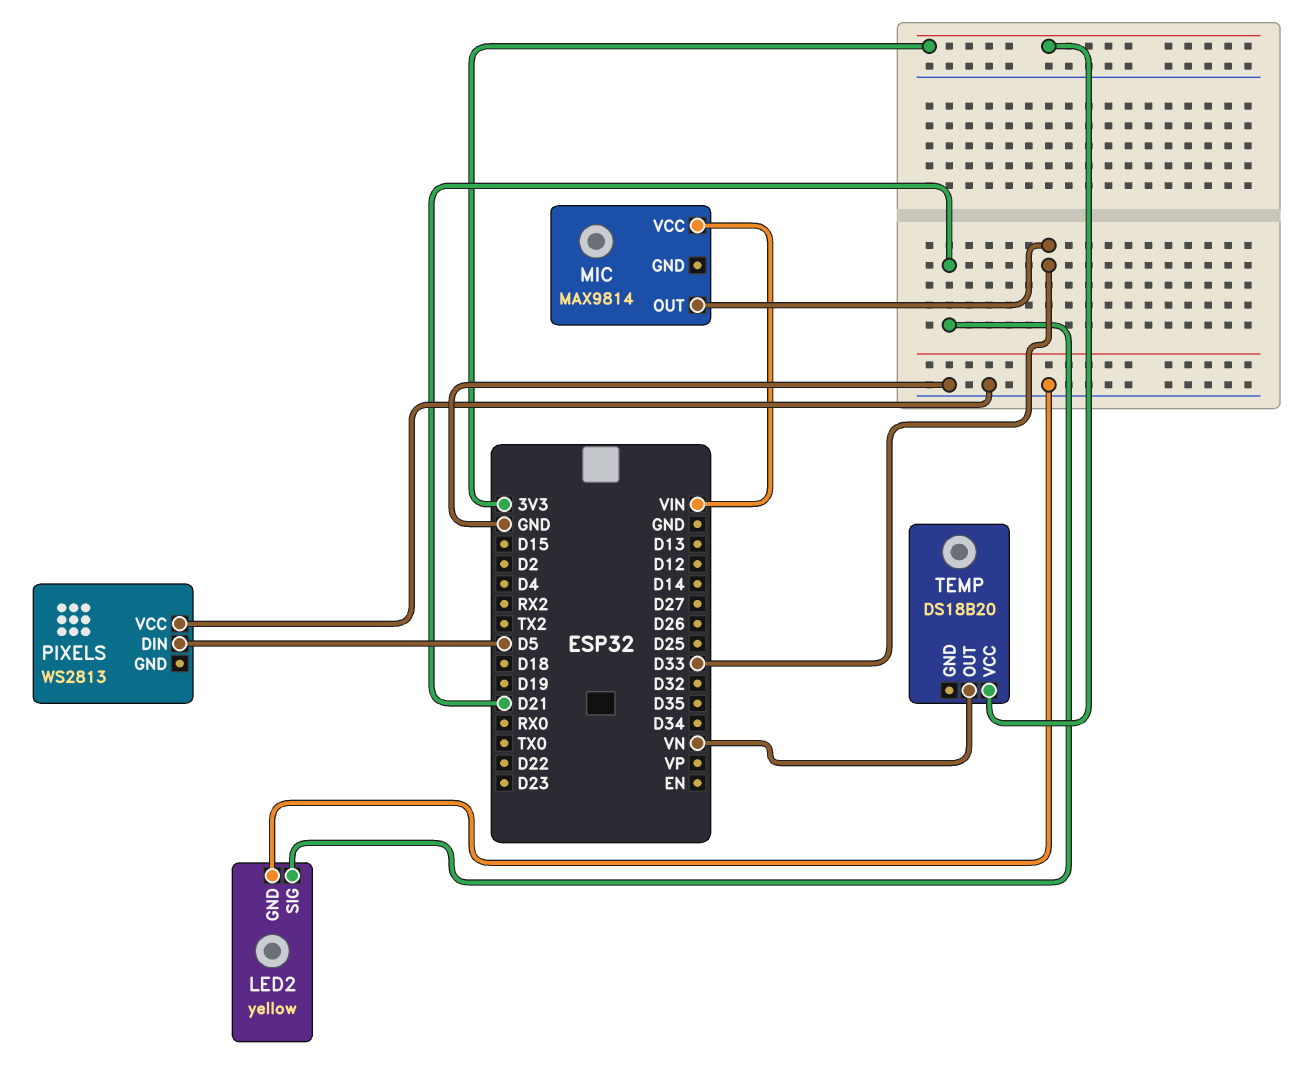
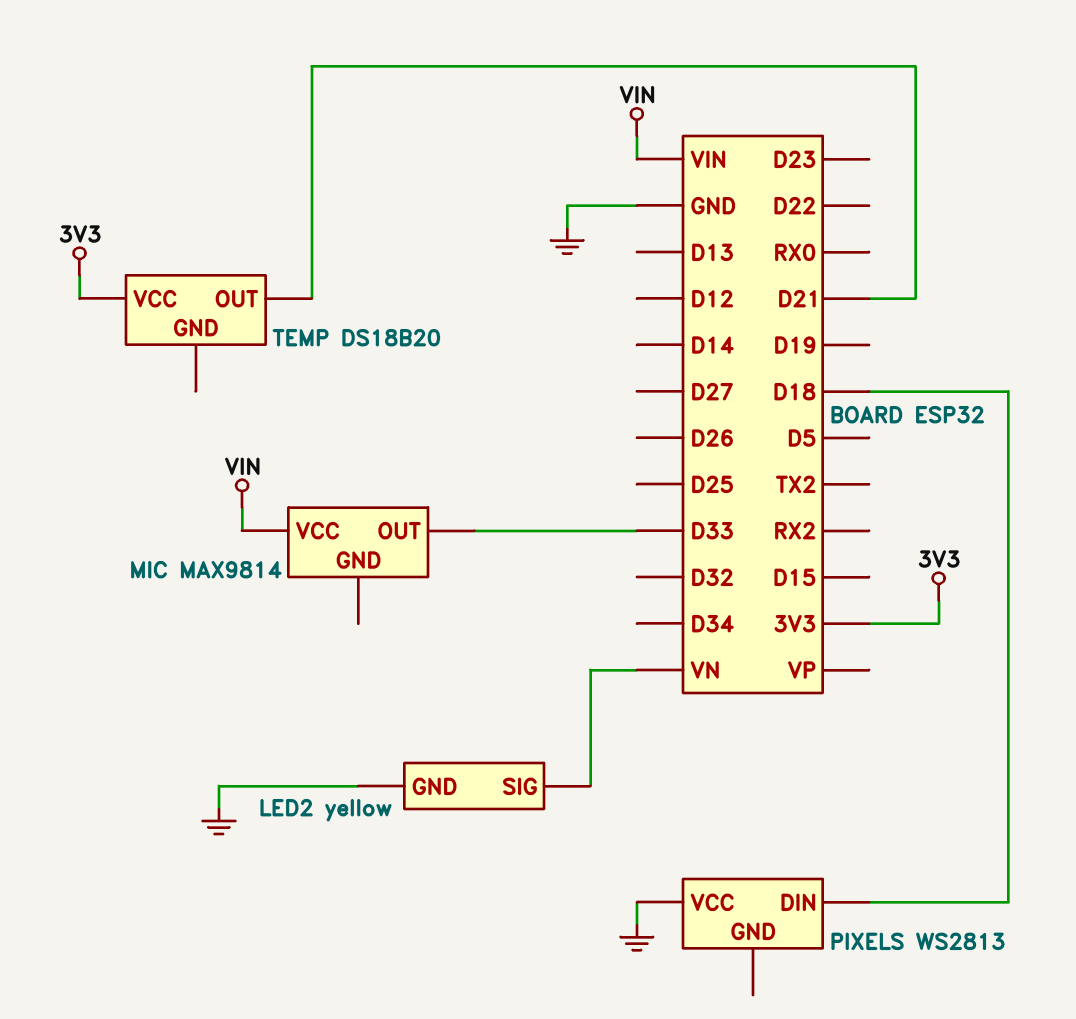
LED2 pin SIG: D21 -> VN
PIXELS pin DIN: D5 -> D18
TEMP pin OUT: VN -> D21

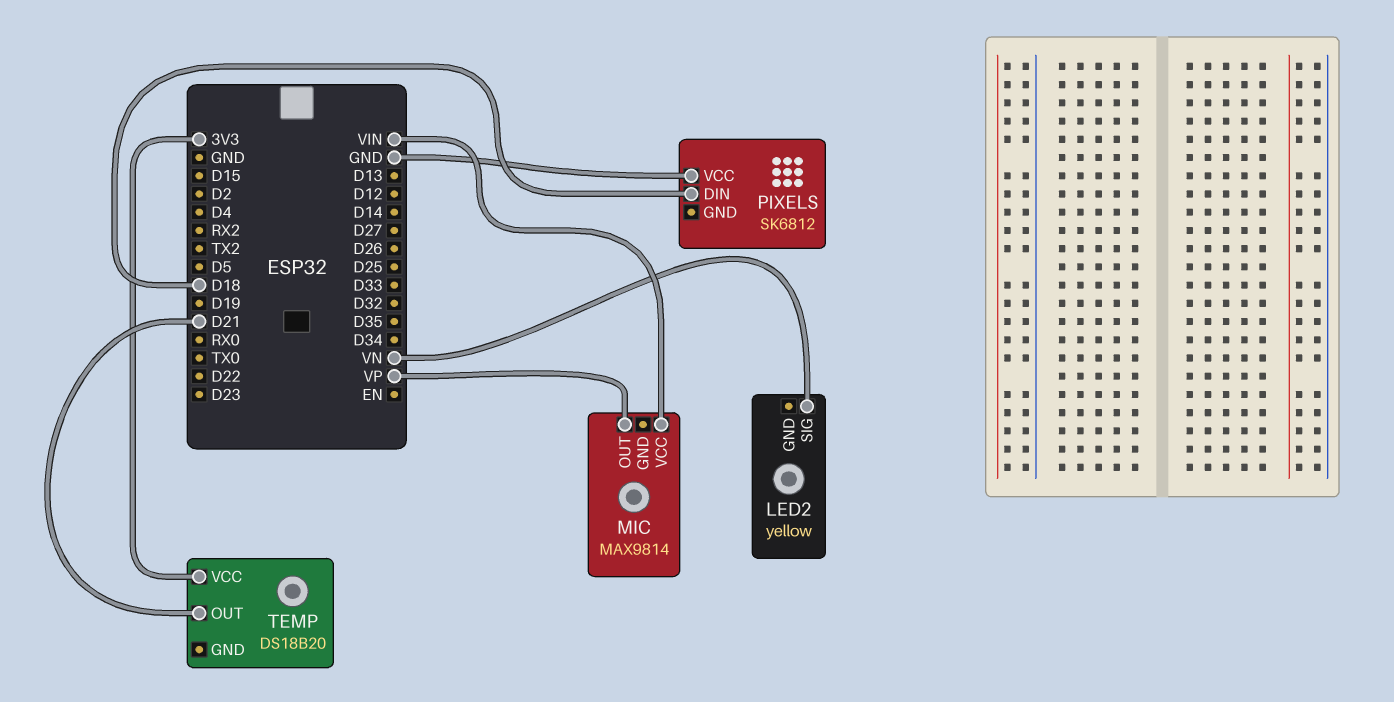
LED2 pin GND: GND -> none
MIC pin OUT: D33 -> VP
PIXELS: WS2813 -> SK6812

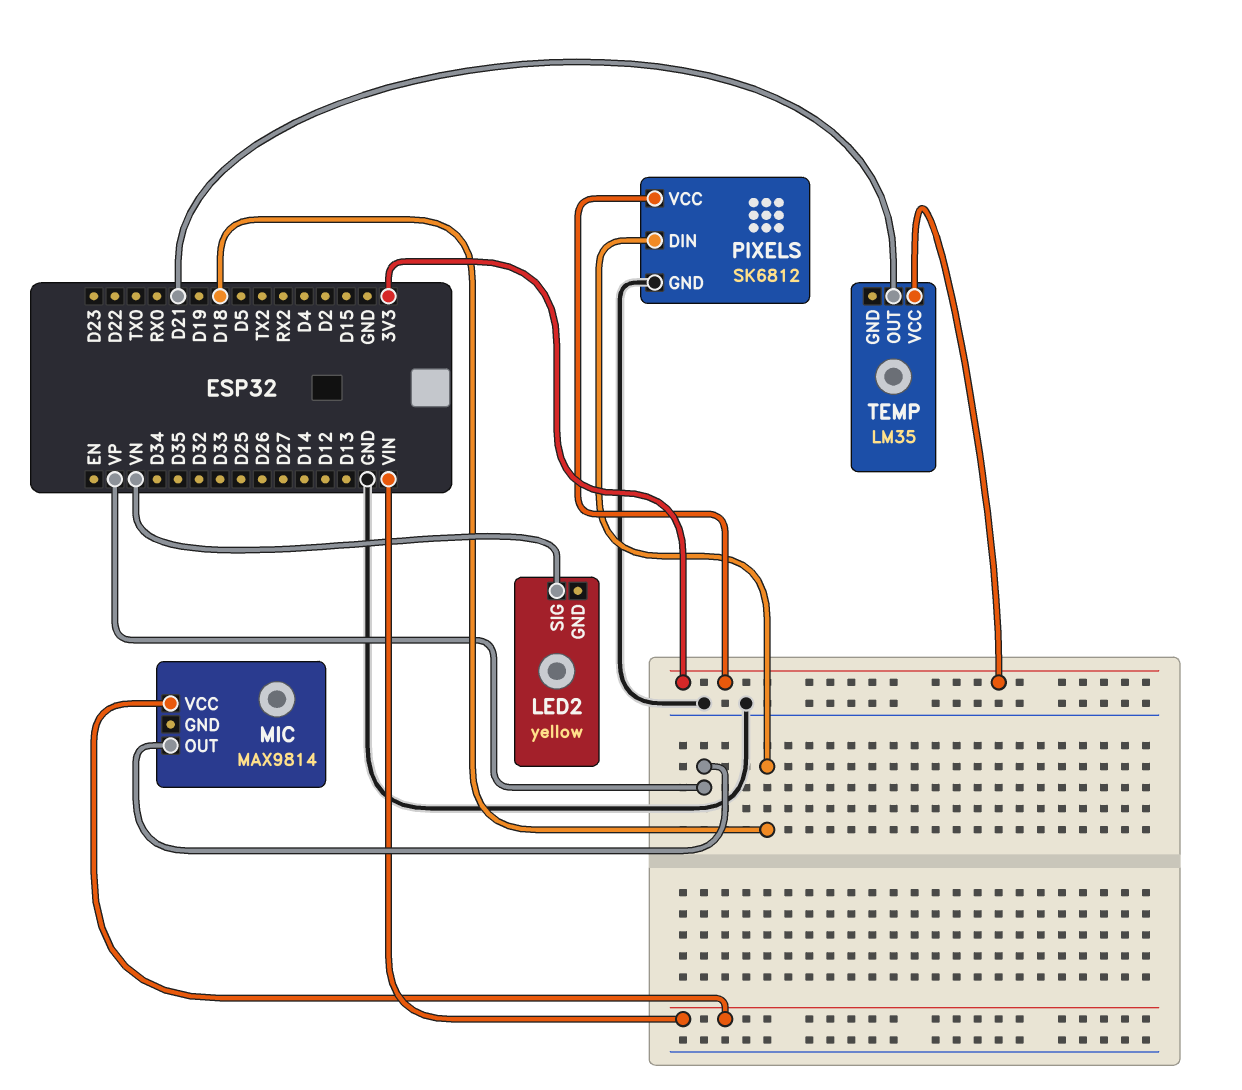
PIXELS pin GND: none -> GND
PIXELS pin VCC: GND -> 3V3
TEMP: DS18B20 -> LM35

